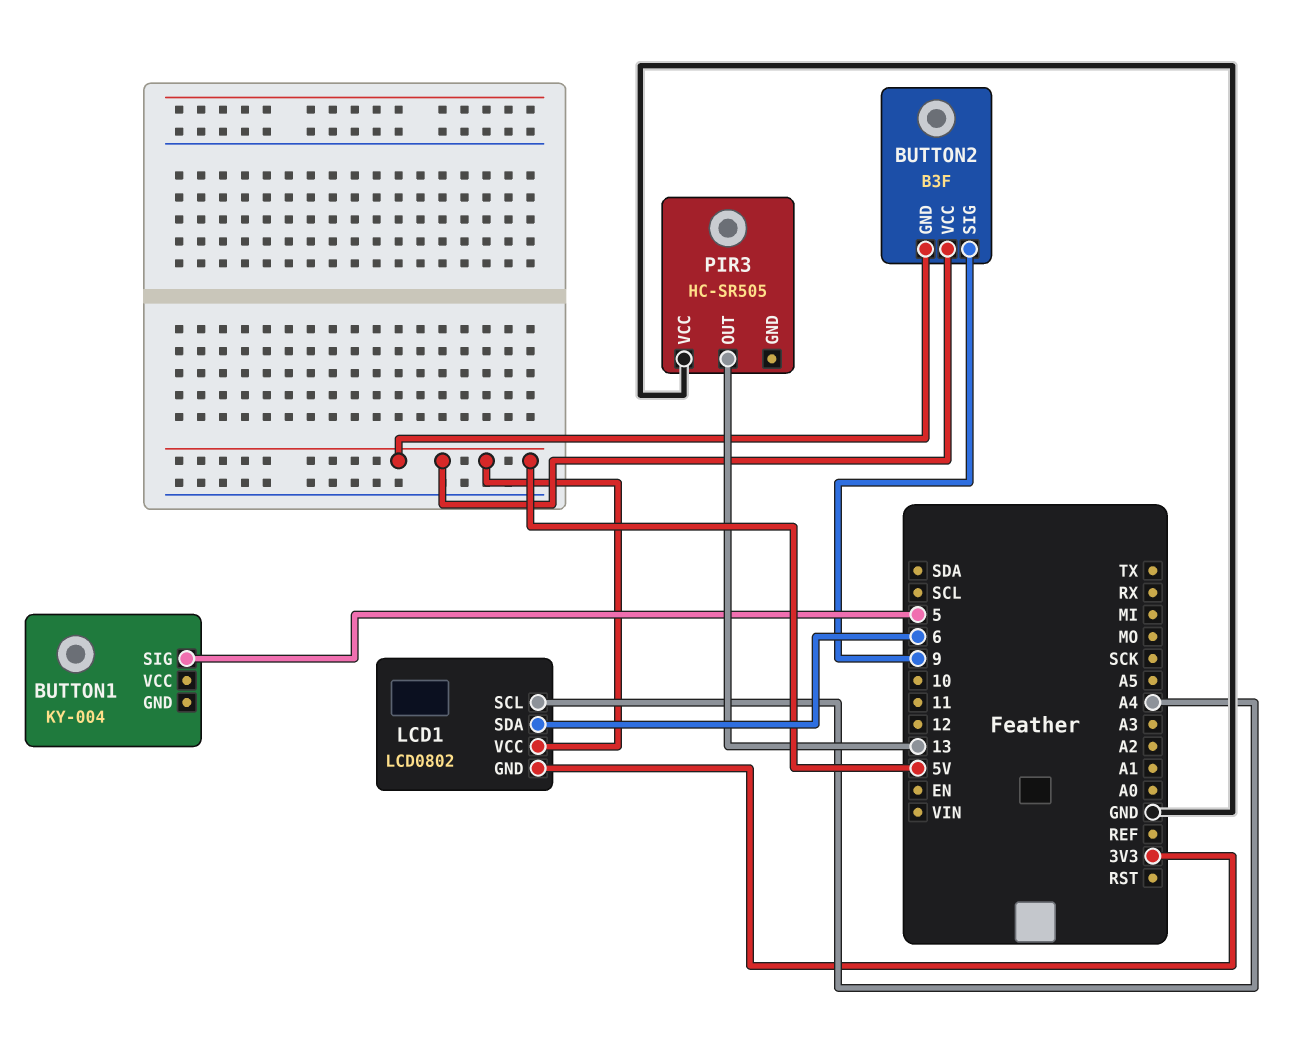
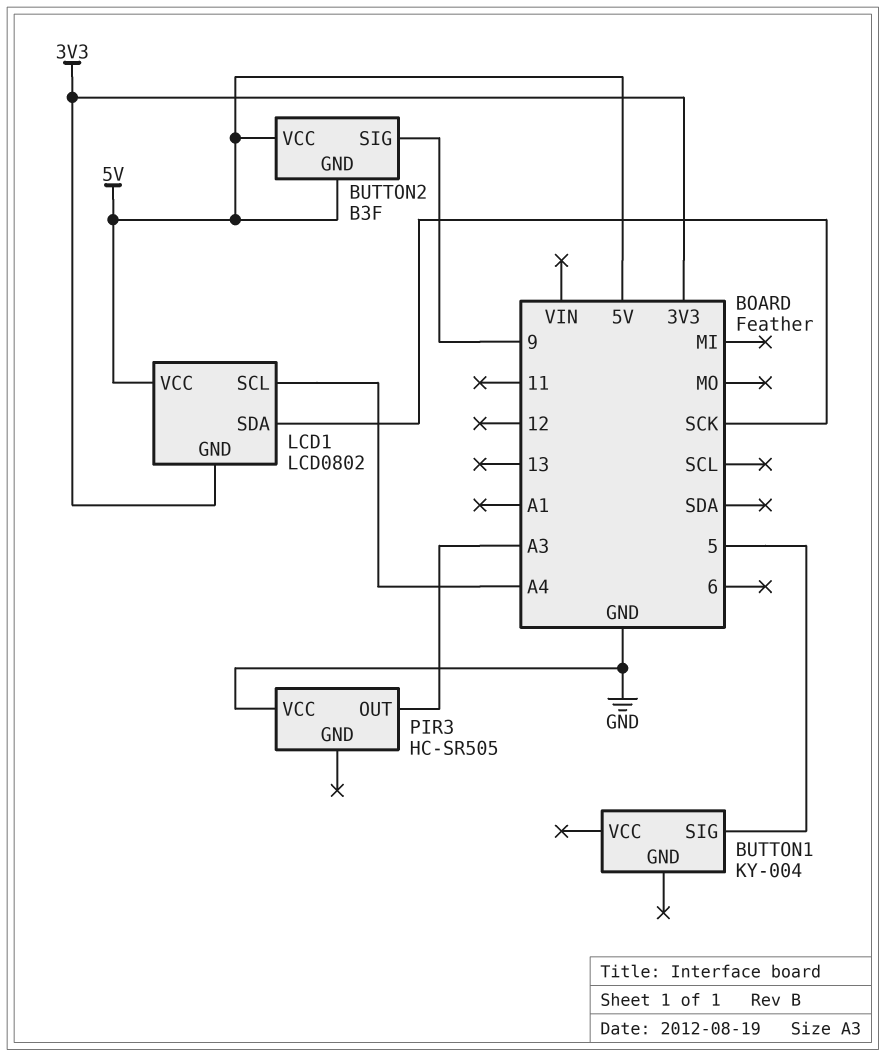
LCD1 pin SDA: 6 -> SCK
PIR3 pin OUT: 13 -> A3

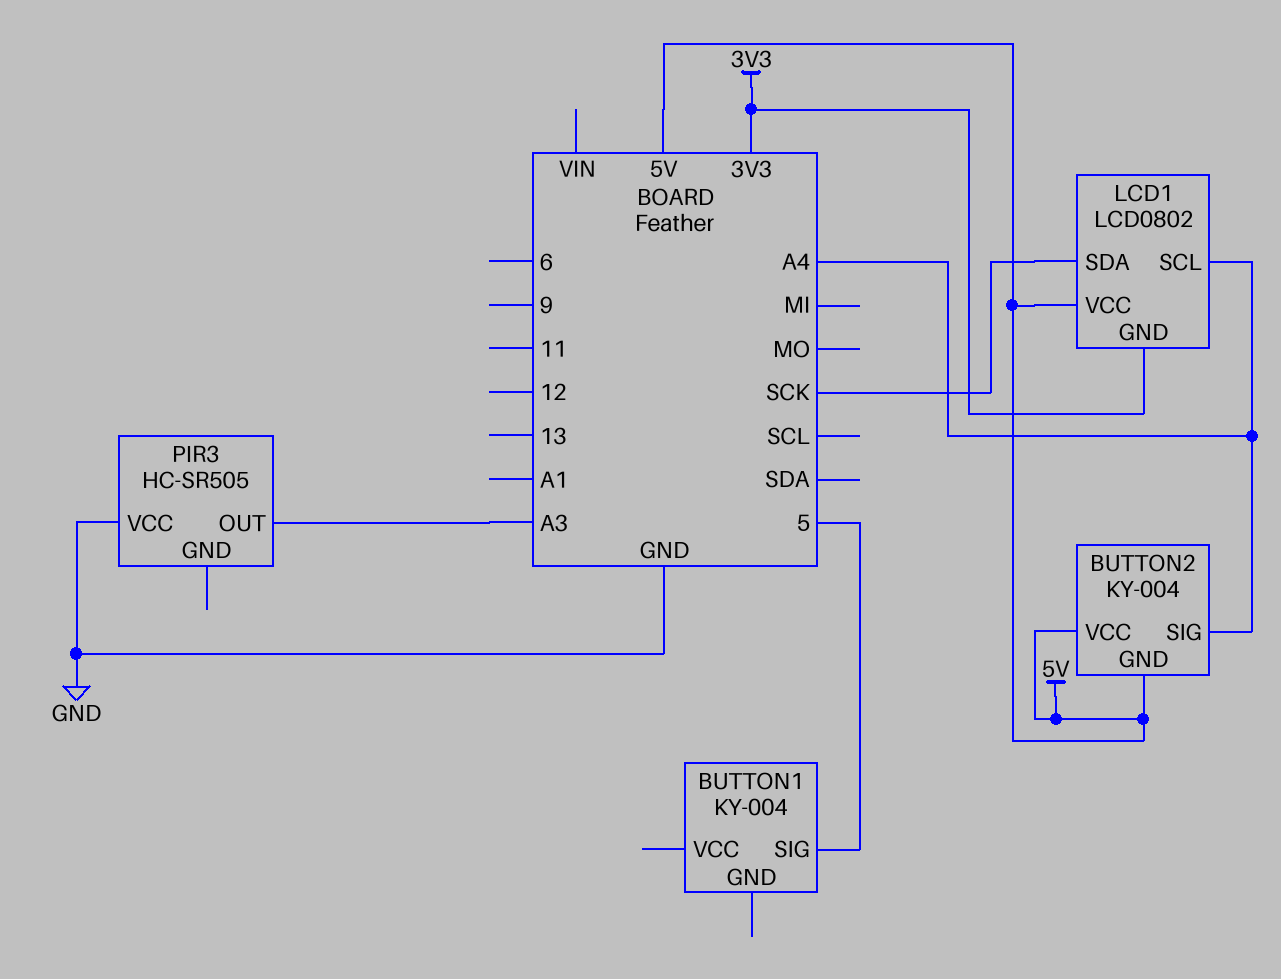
BUTTON2: B3F -> KY-004
BUTTON2 pin SIG: 9 -> A4

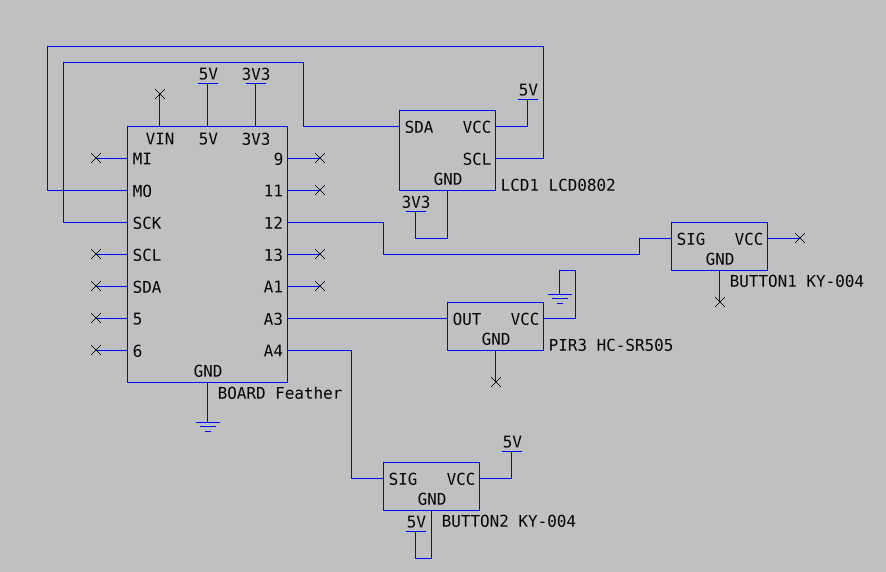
BUTTON1 pin SIG: 5 -> 12
LCD1 pin SCL: A4 -> MO

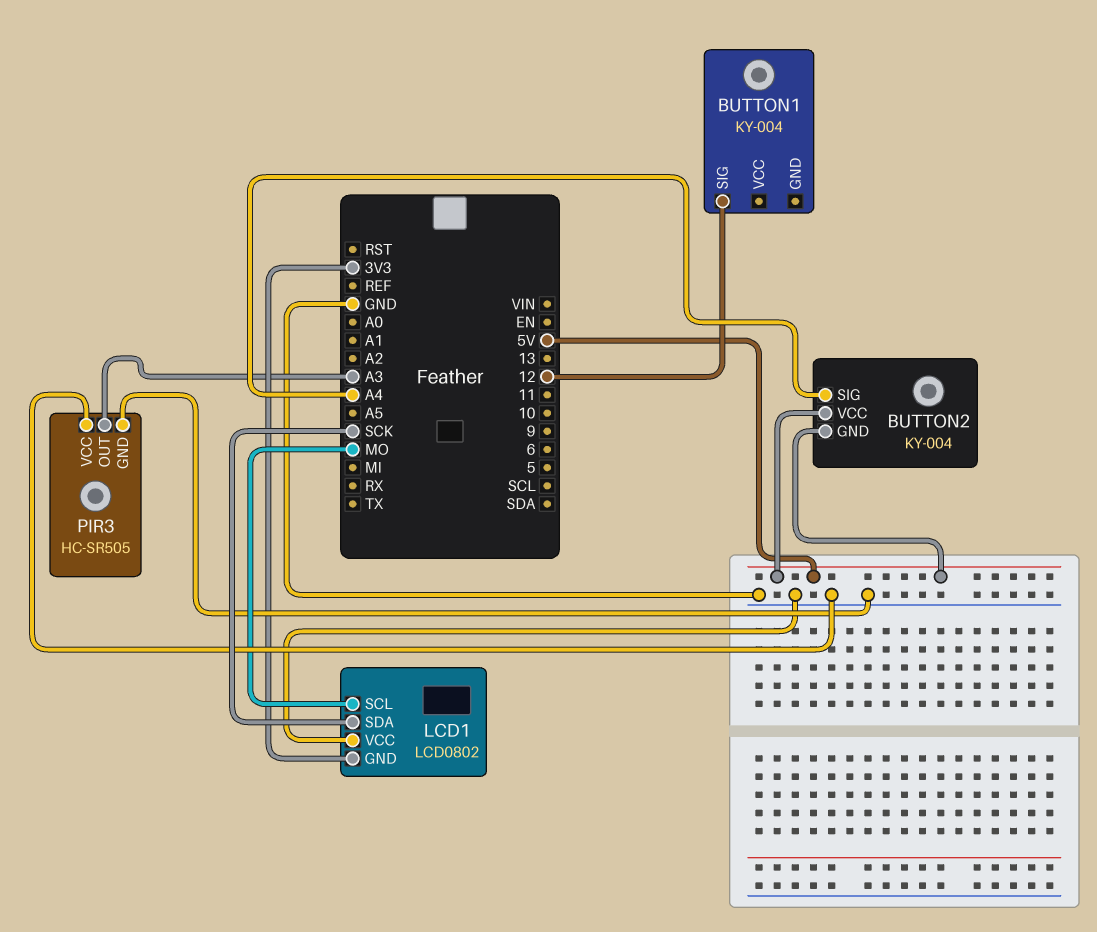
LCD1 pin VCC: 5V -> GND
PIR3 pin GND: none -> GND

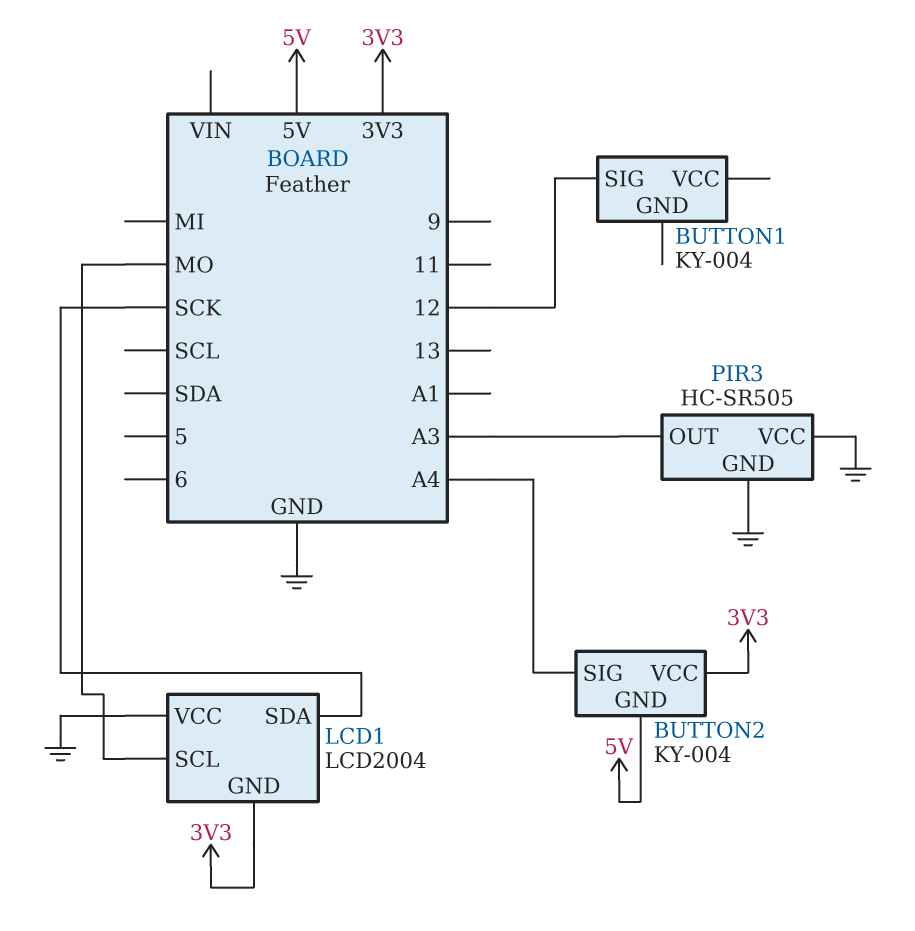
BUTTON2 pin VCC: 5V -> 3V3
LCD1: LCD0802 -> LCD2004

